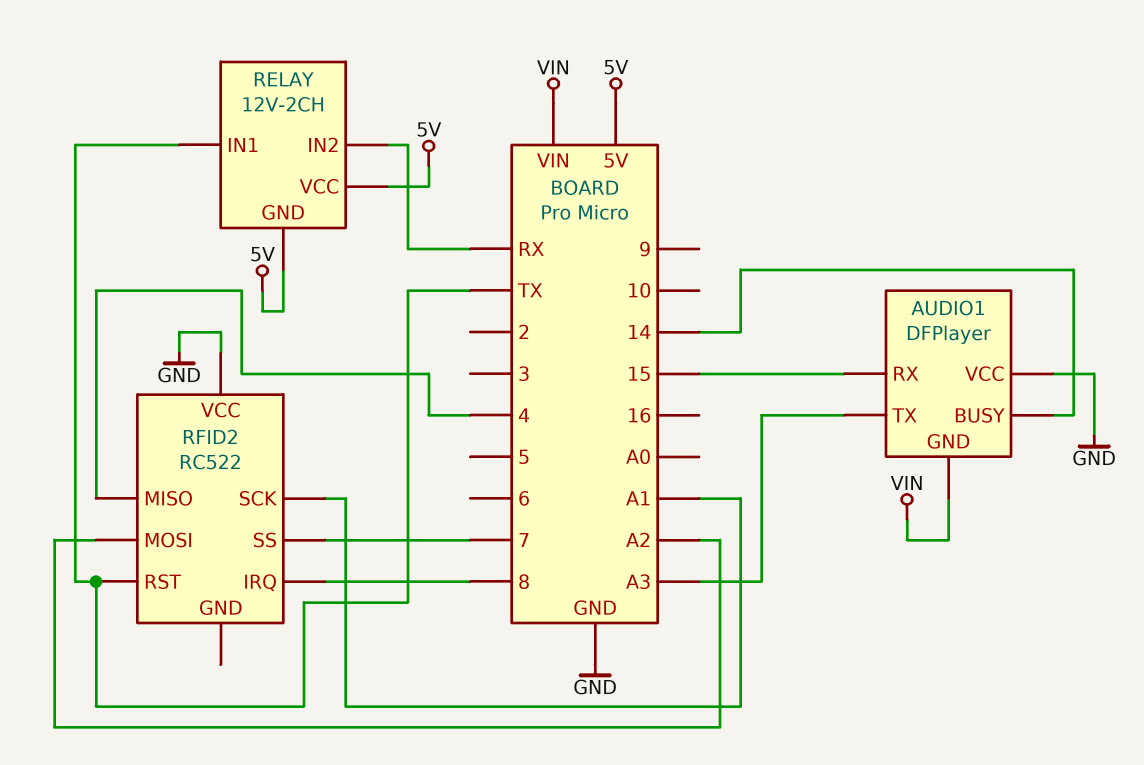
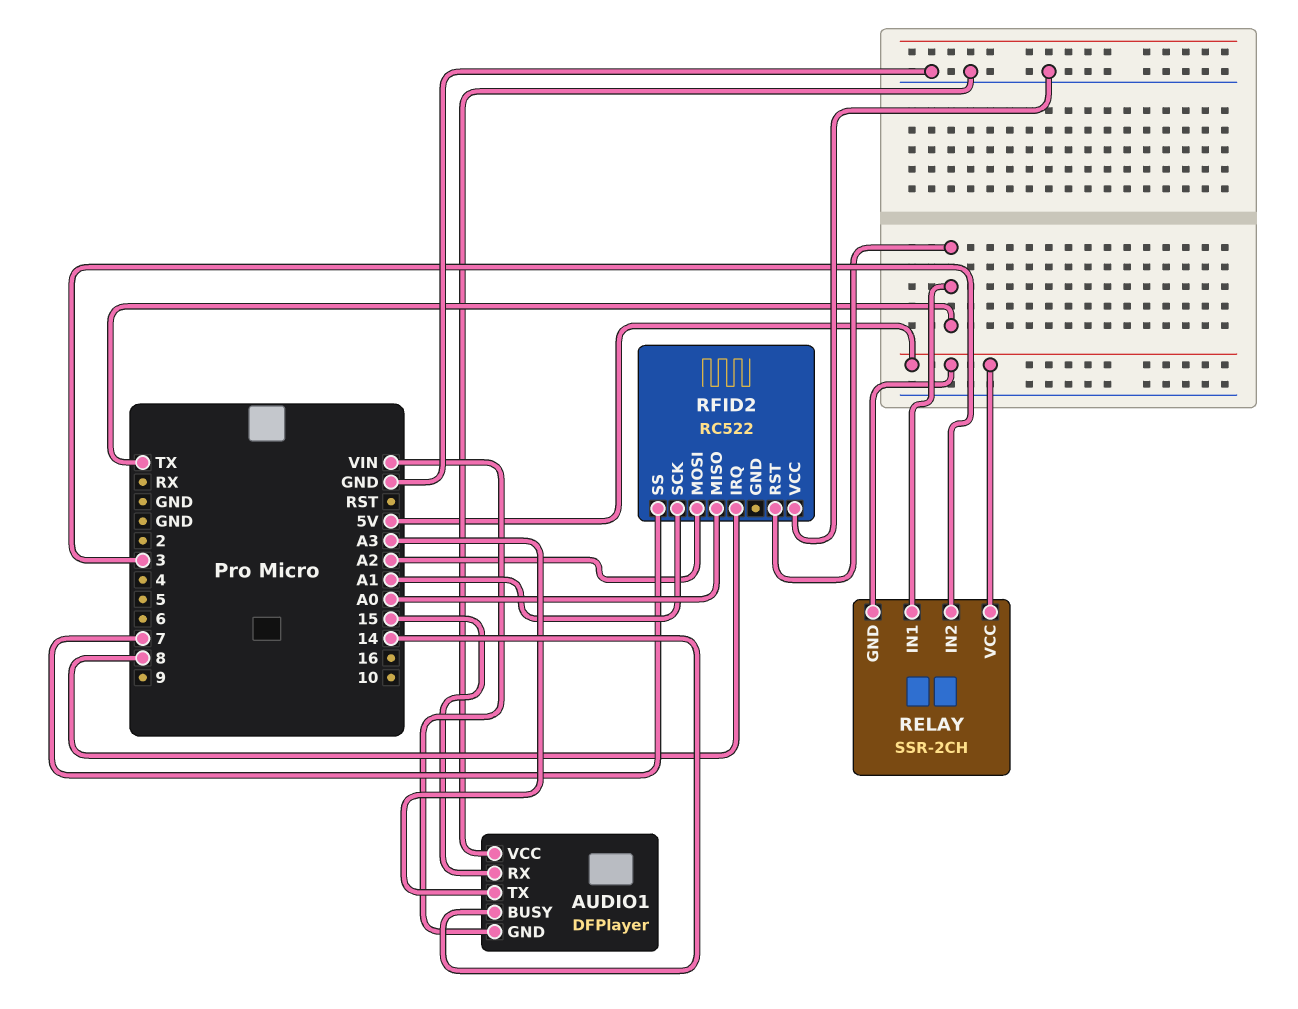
RELAY: 12V-2CH -> SSR-2CH
RELAY pin IN2: RX -> 3
RFID2 pin MISO: 4 -> A0

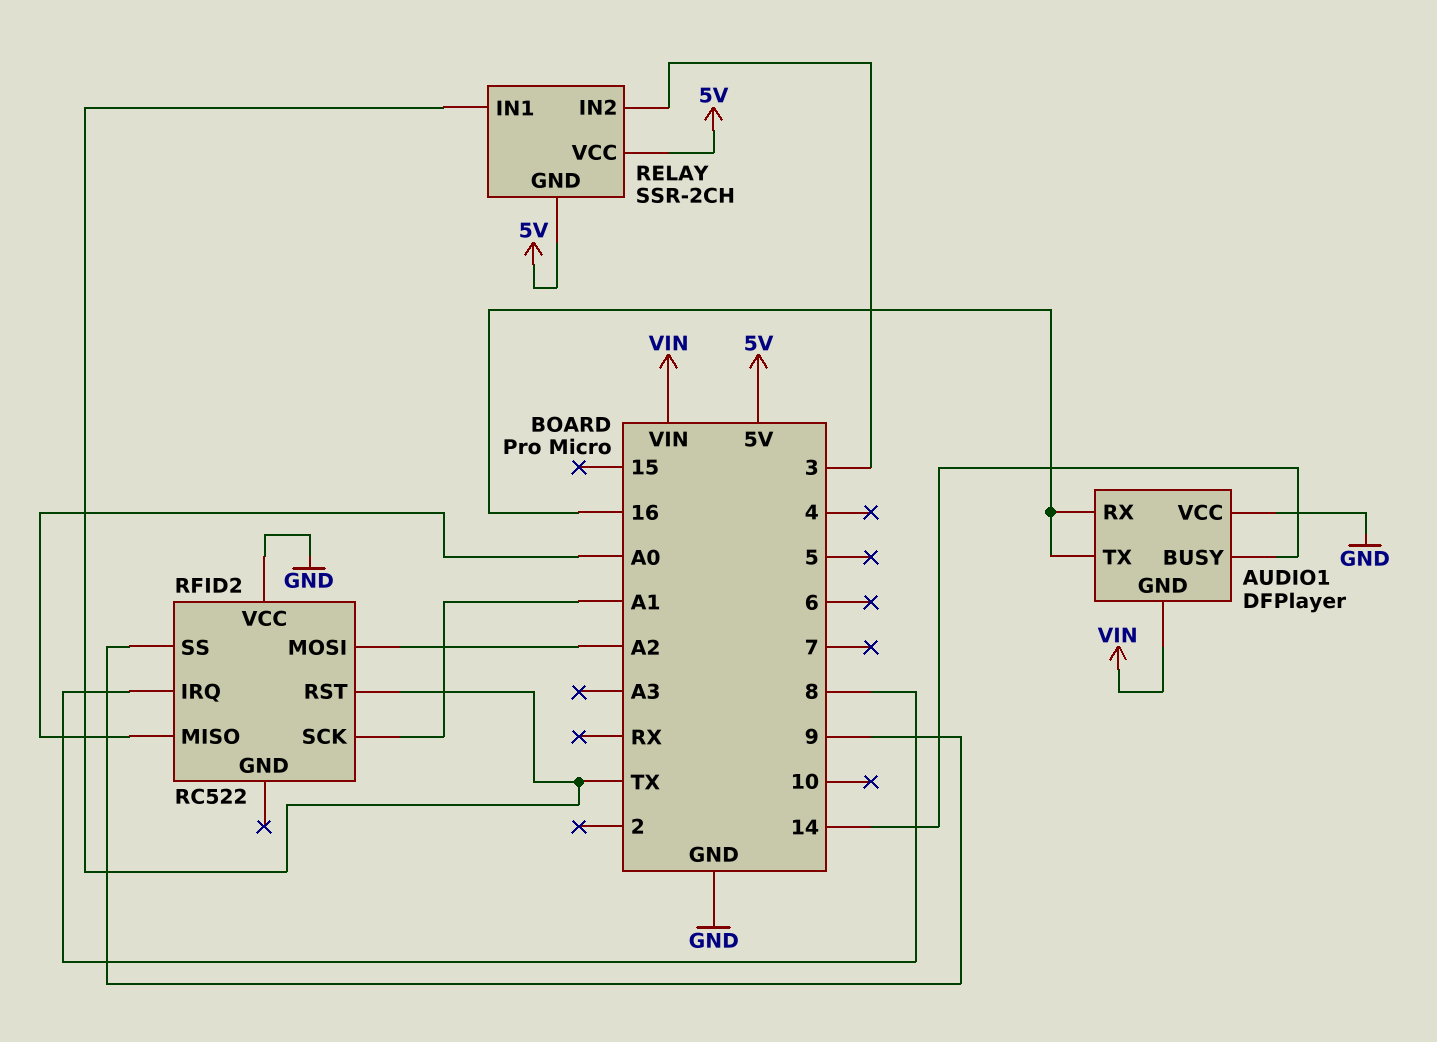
AUDIO1 pin RX: 15 -> 16
AUDIO1 pin TX: A3 -> 16
RFID2 pin SS: 7 -> 9

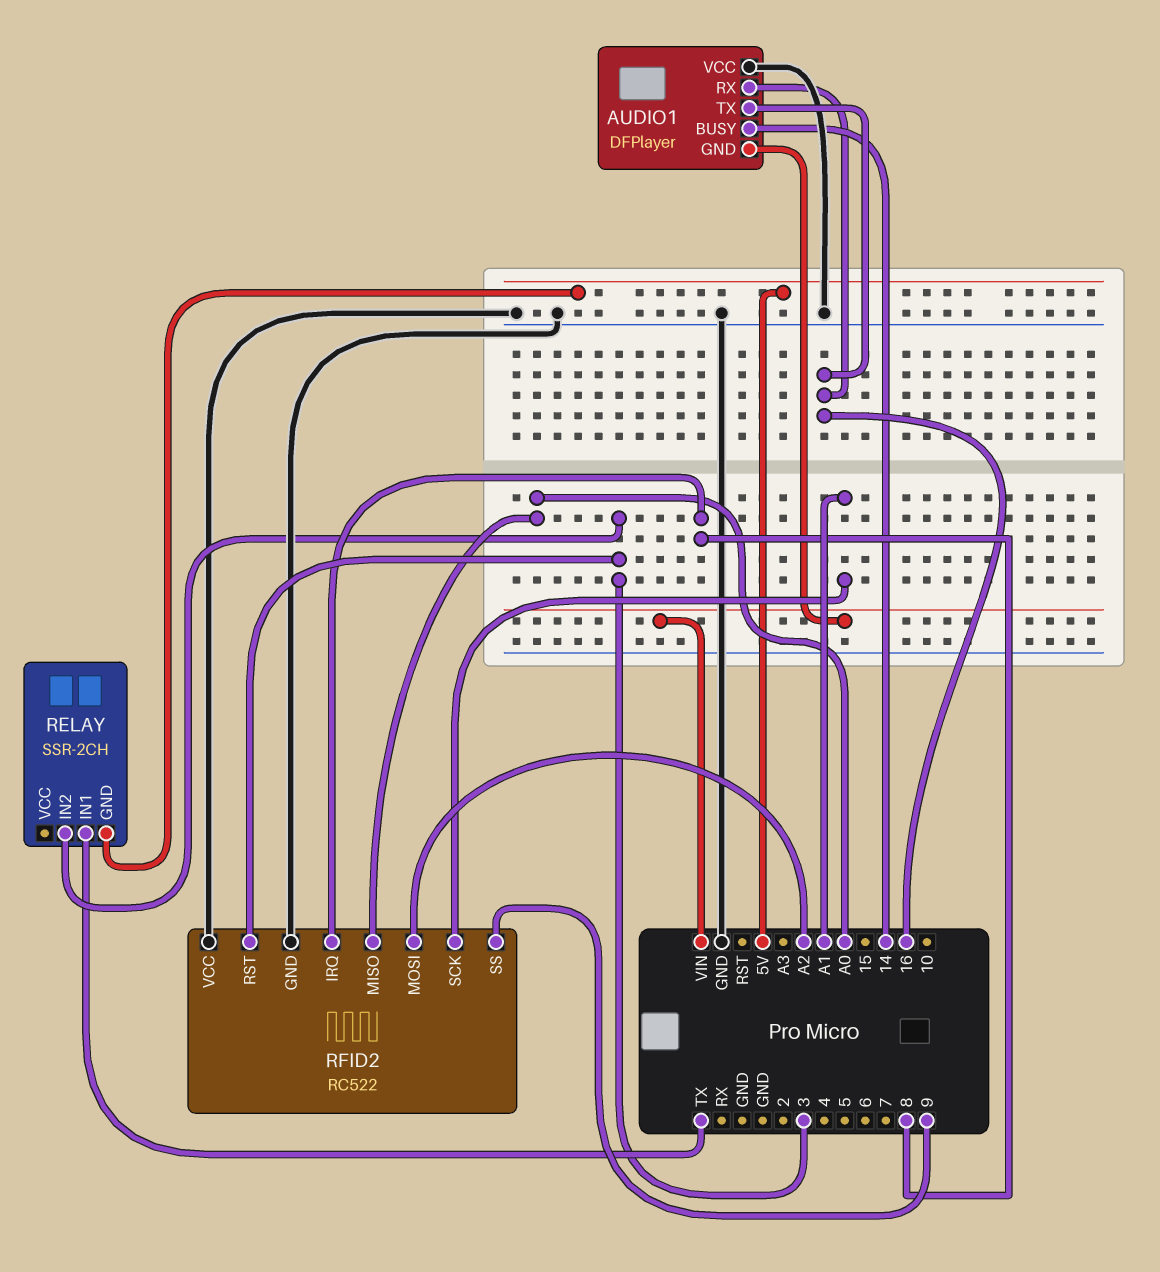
RELAY pin VCC: 5V -> none
RFID2 pin GND: none -> GND
RFID2 pin RST: TX -> 3

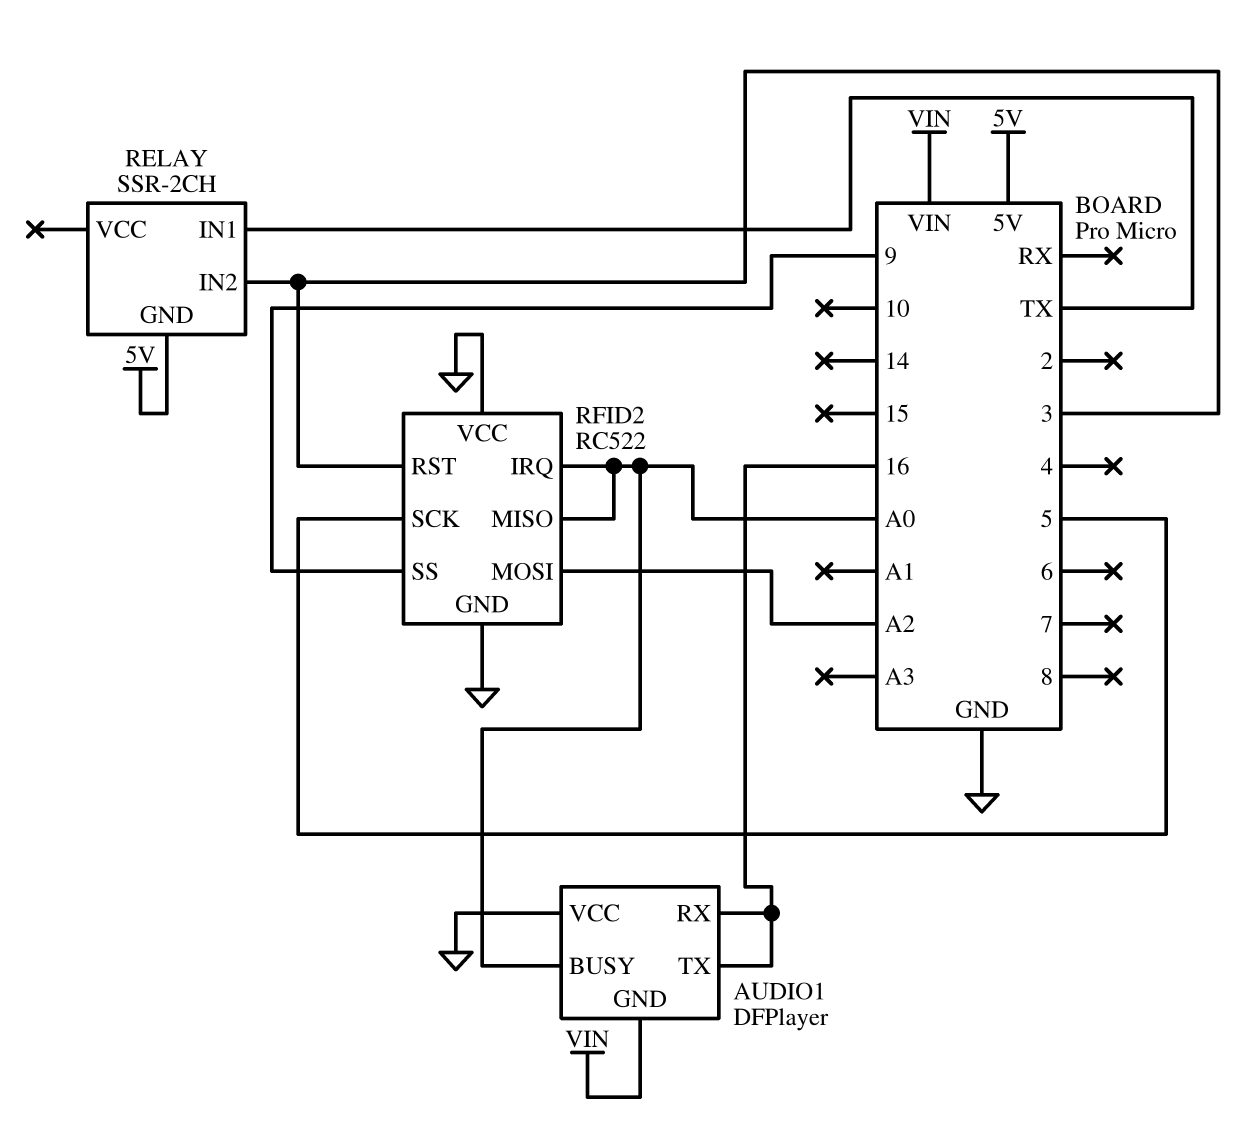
AUDIO1 pin BUSY: 14 -> A0
RFID2 pin IRQ: 8 -> A0
RFID2 pin SCK: A1 -> 5

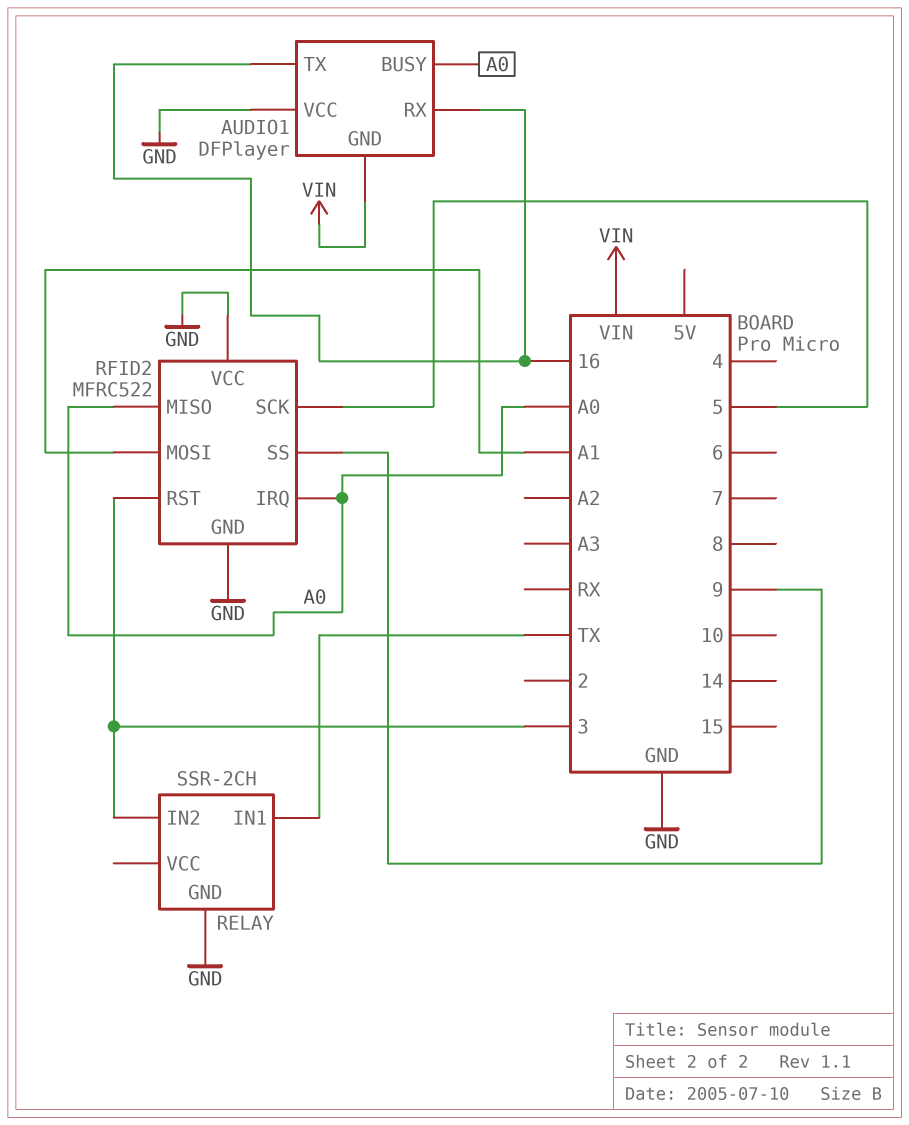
RELAY pin GND: 5V -> GND
RFID2: RC522 -> MFRC522
RFID2 pin MOSI: A2 -> A1

